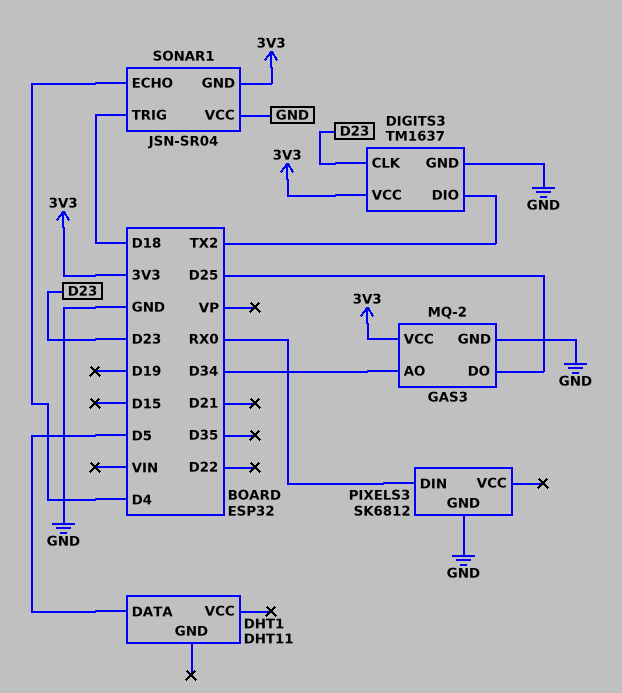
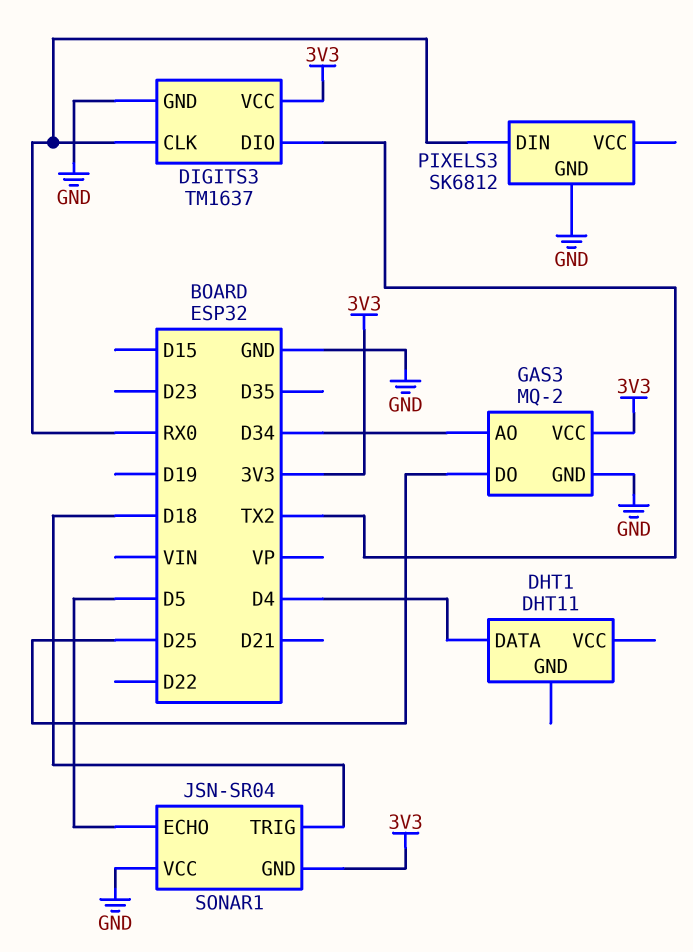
DHT1 pin DATA: D5 -> D4
DIGITS3 pin CLK: D23 -> RX0
SONAR1 pin ECHO: D4 -> D5

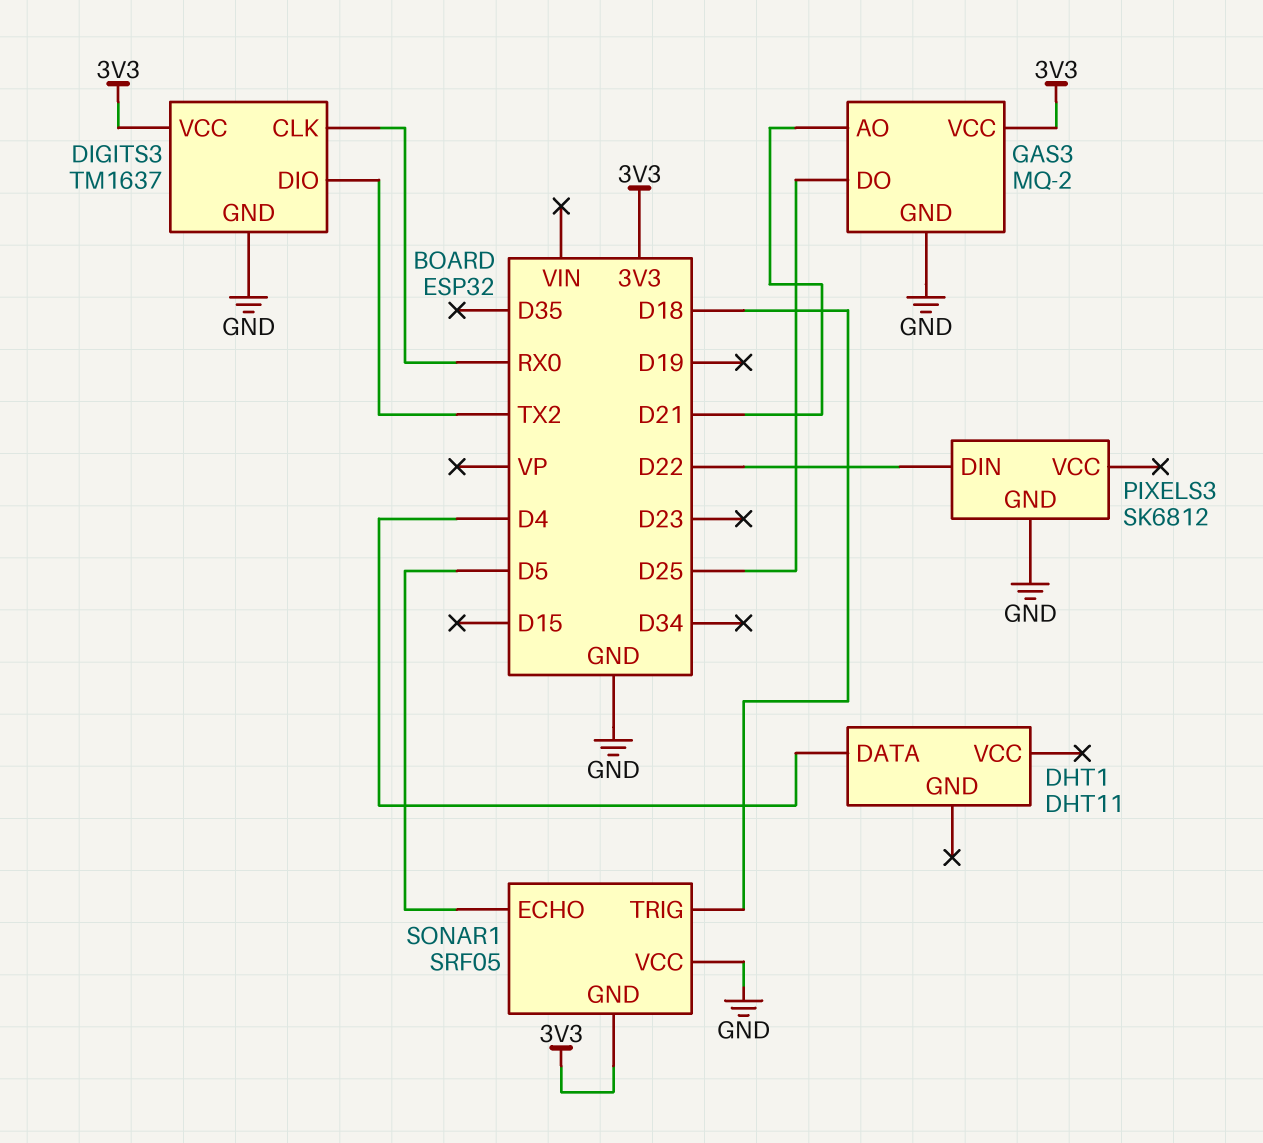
GAS3 pin AO: D34 -> D21
PIXELS3 pin DIN: RX0 -> D22
SONAR1: JSN-SR04 -> SRF05

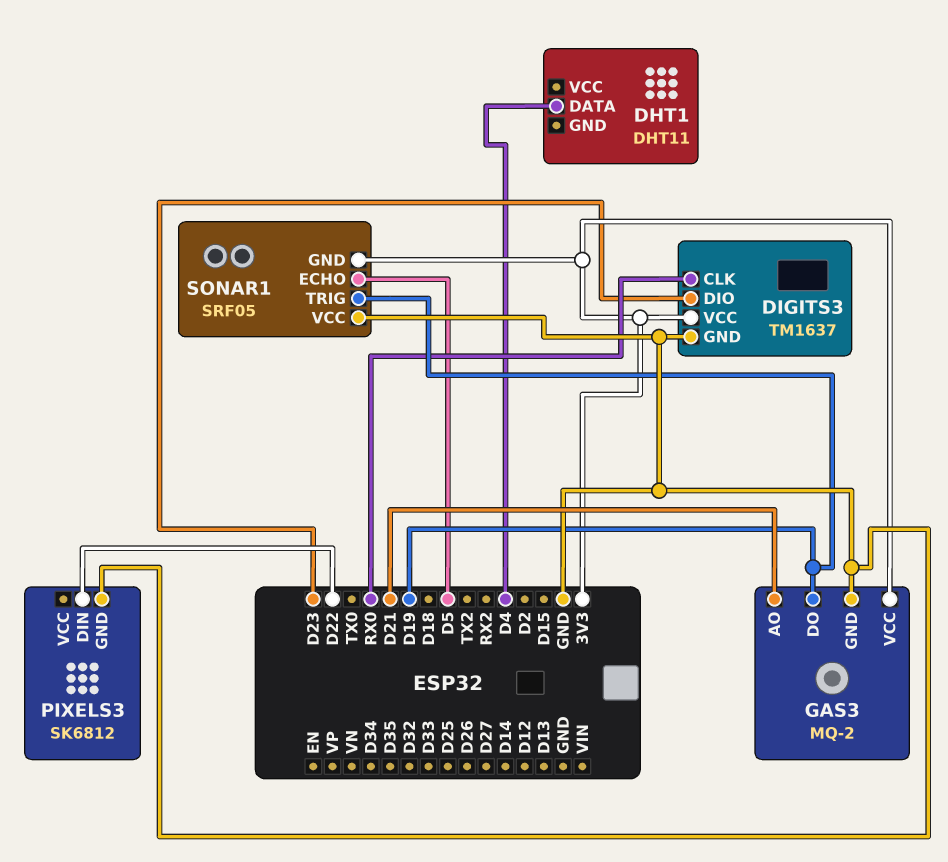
DIGITS3 pin DIO: TX2 -> D23
GAS3 pin DO: D25 -> D19
SONAR1 pin TRIG: D18 -> D19

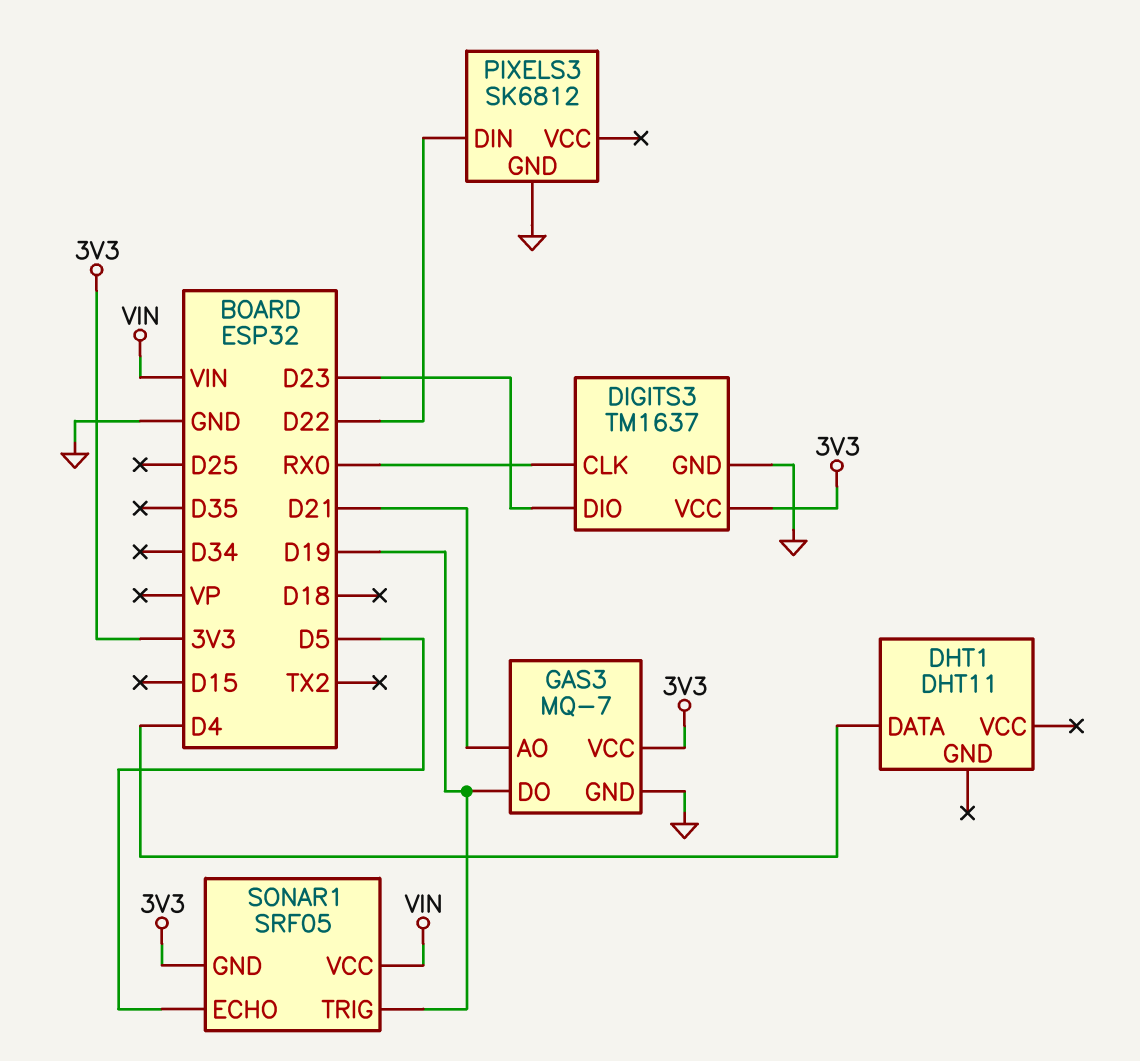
GAS3: MQ-2 -> MQ-7
SONAR1 pin VCC: GND -> VIN

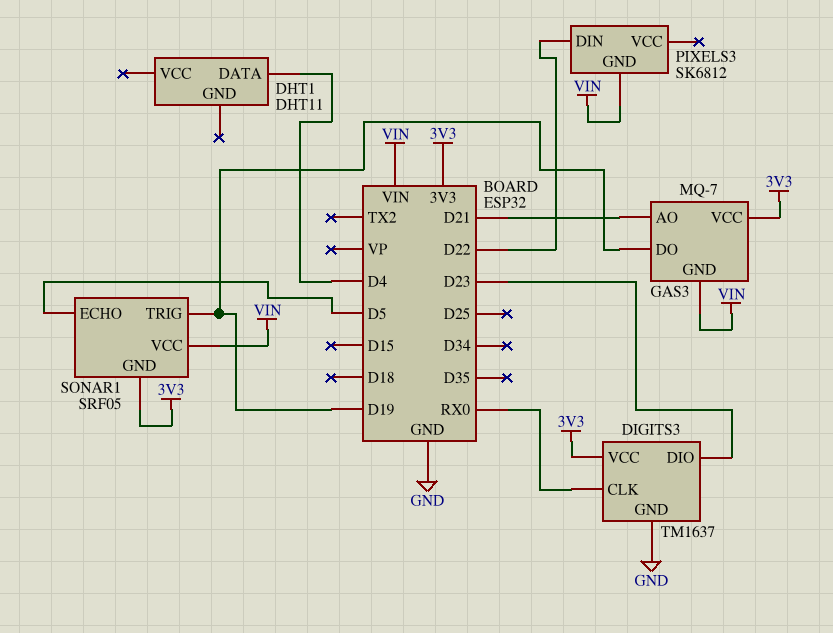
GAS3 pin GND: GND -> VIN
PIXELS3 pin GND: GND -> VIN

